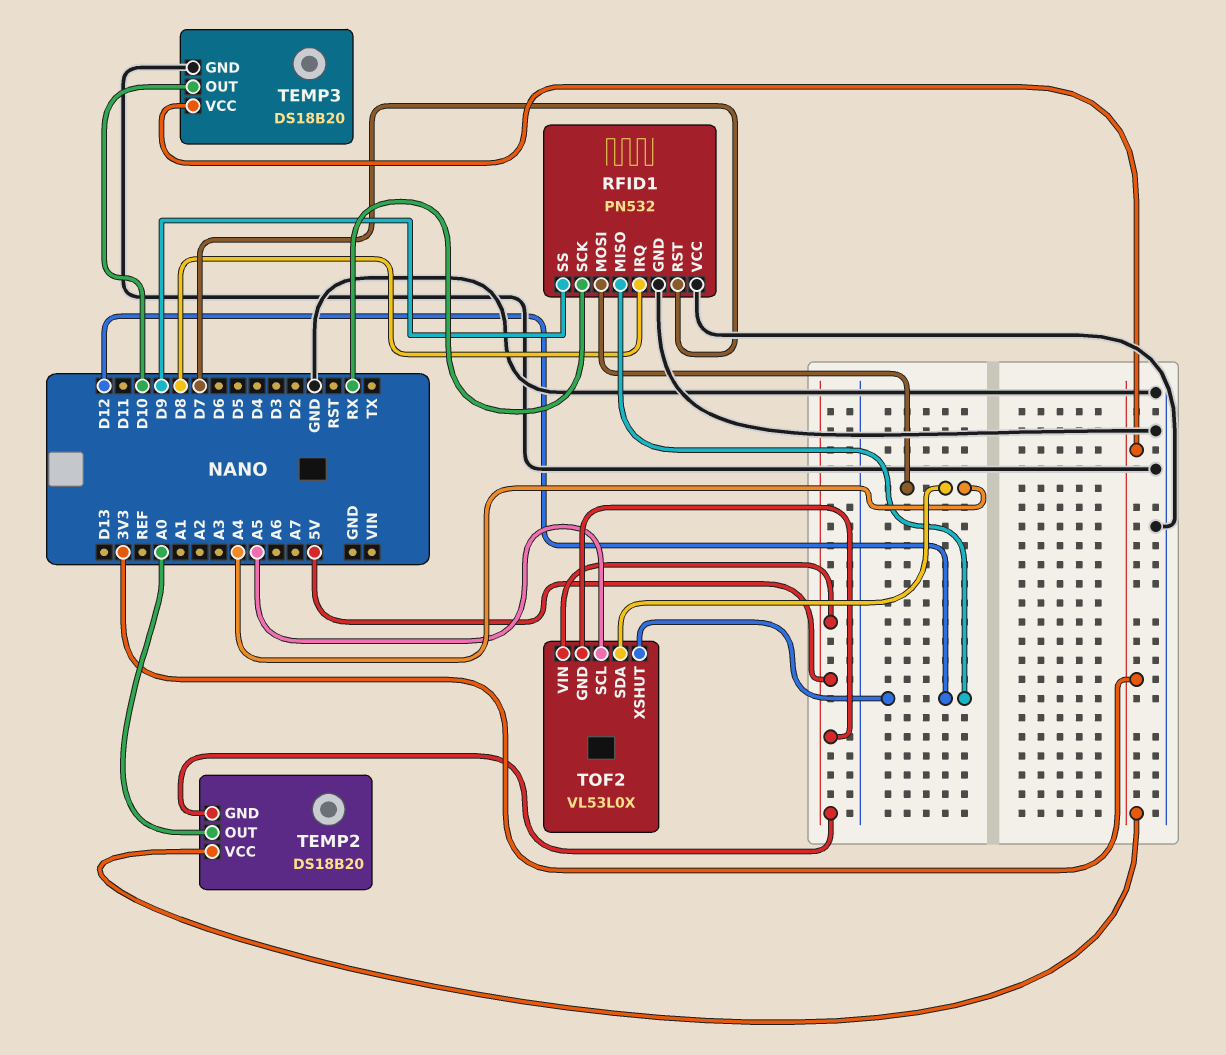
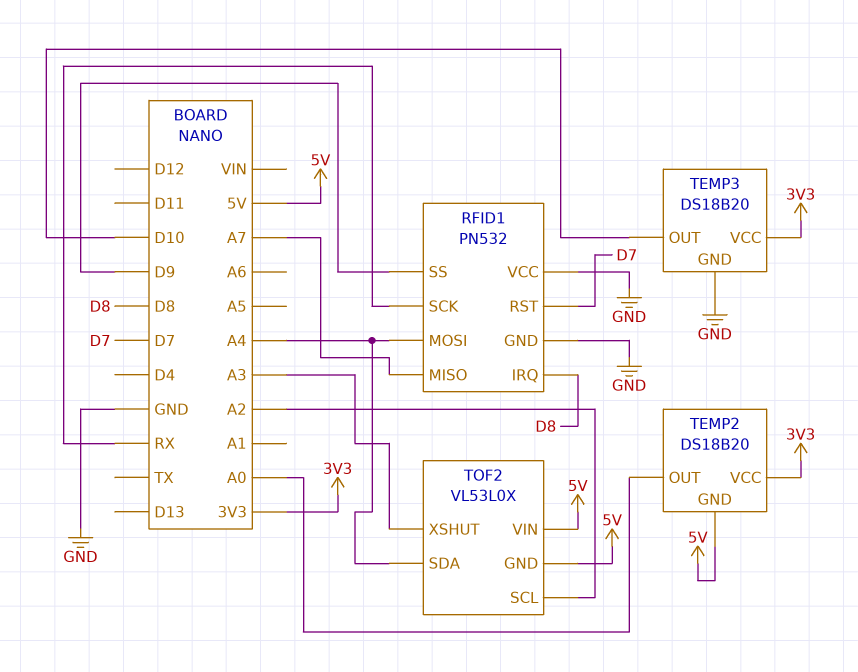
RFID1 pin MISO: D12 -> A7
TOF2 pin SCL: A5 -> A2
TOF2 pin XSHUT: D12 -> A3

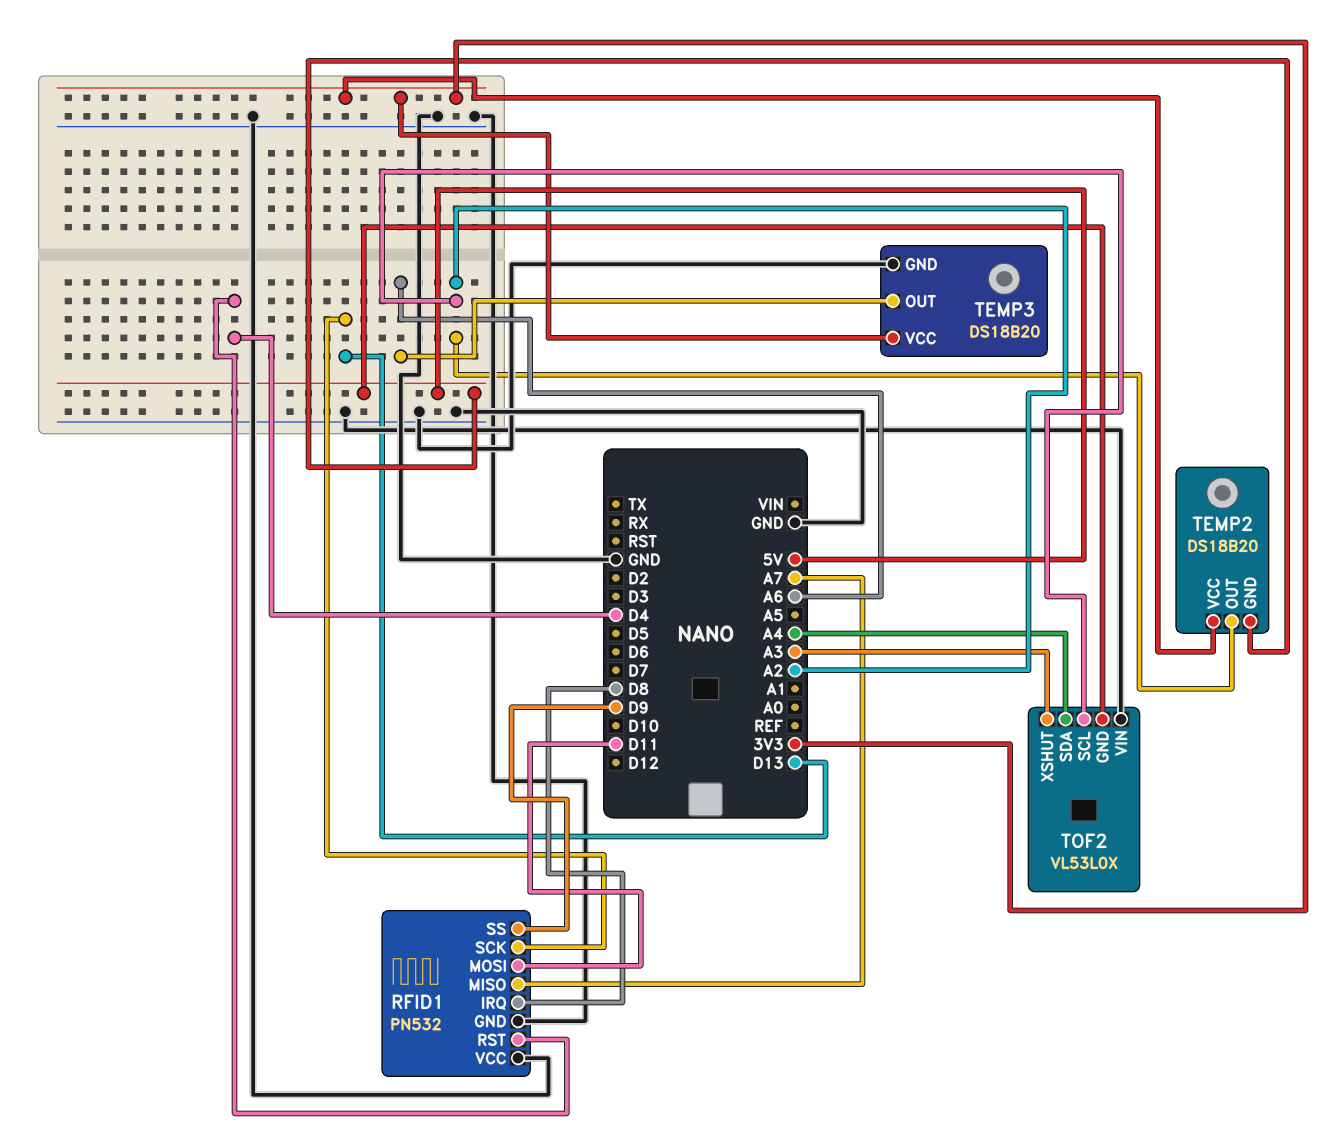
RFID1 pin MOSI: A4 -> D11
RFID1 pin RST: D7 -> D4
RFID1 pin SCK: RX -> D13
TEMP2 pin OUT: A0 -> A2
TEMP3 pin OUT: D10 -> A6
TOF2 pin VIN: 5V -> GND

